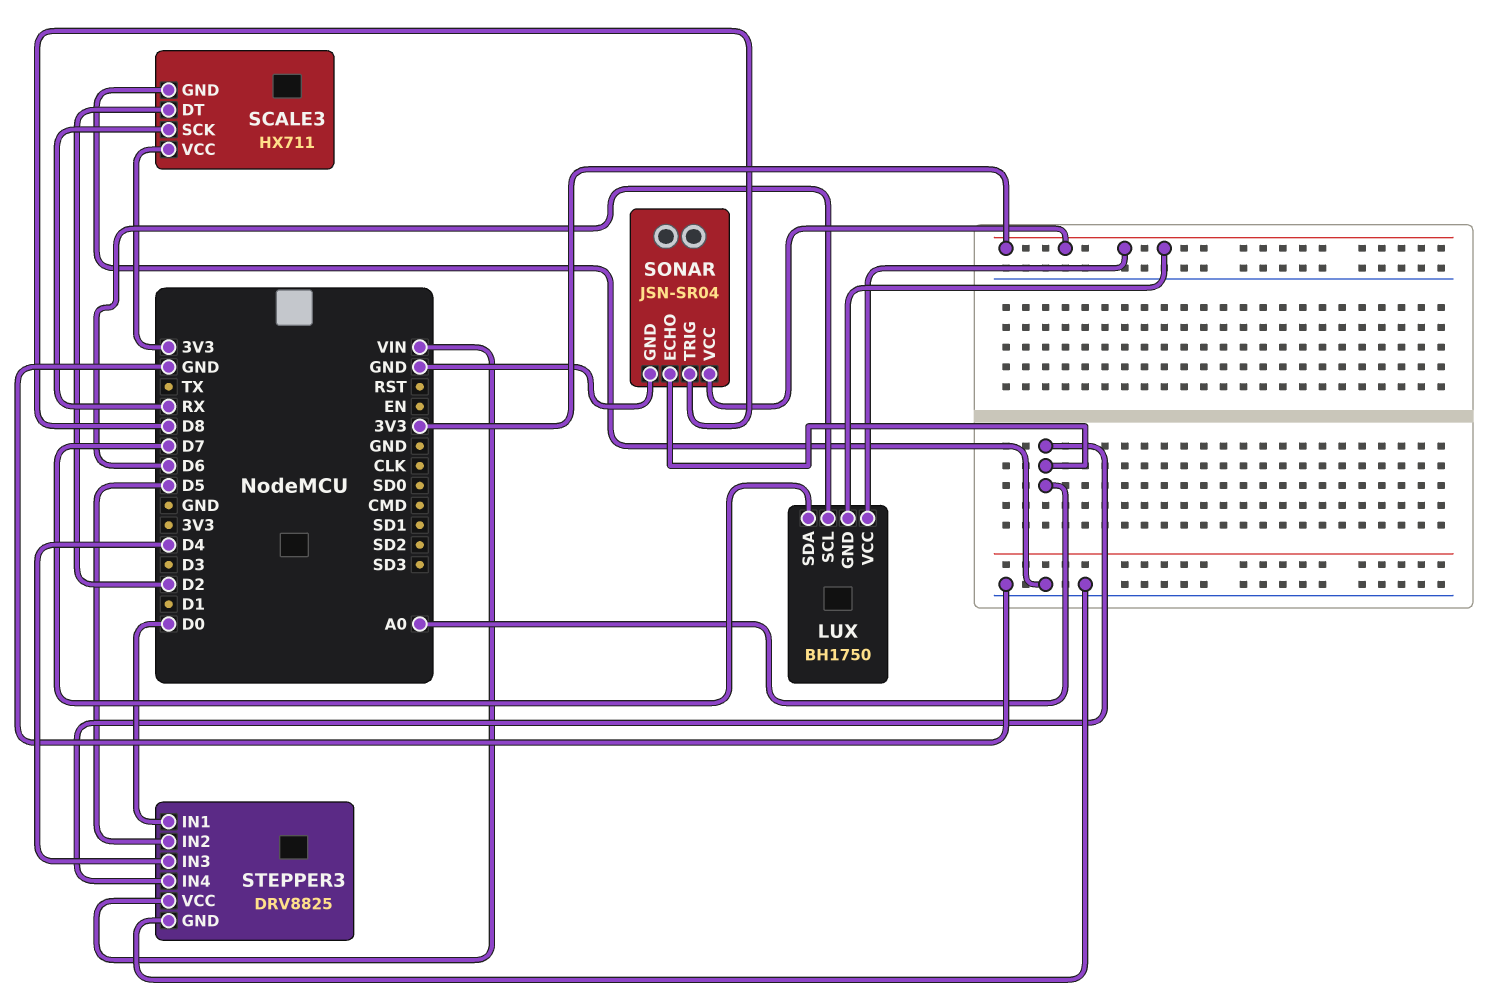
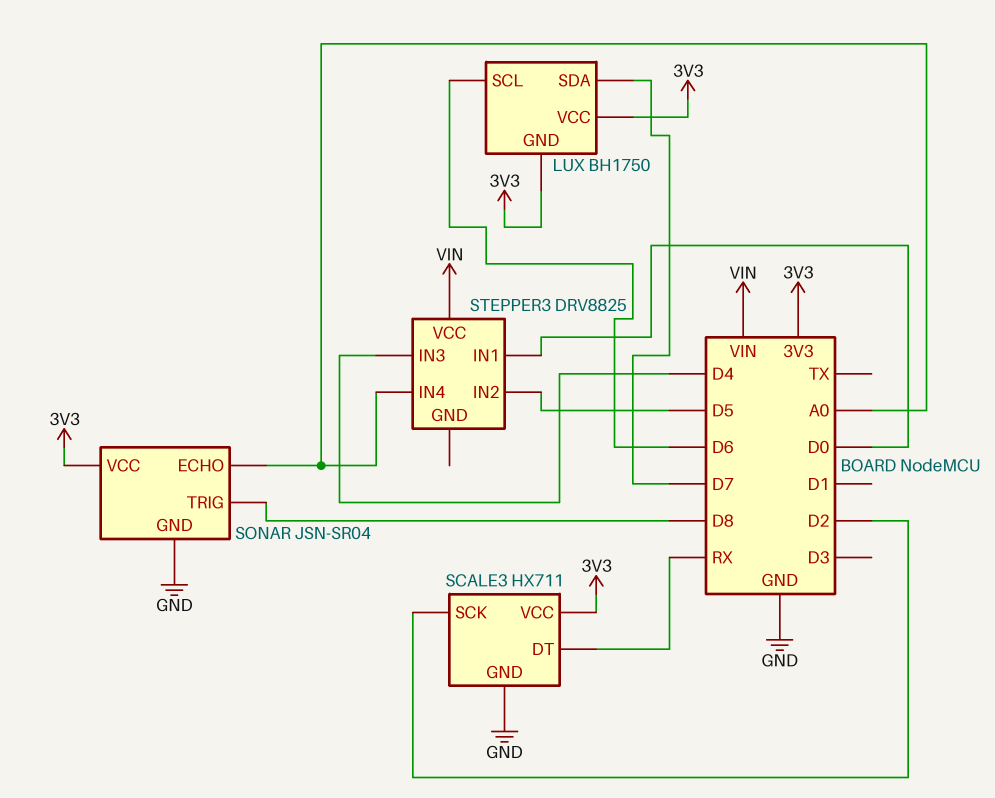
SCALE3 pin DT: D2 -> RX
SCALE3 pin SCK: RX -> D2
STEPPER3 pin GND: GND -> none

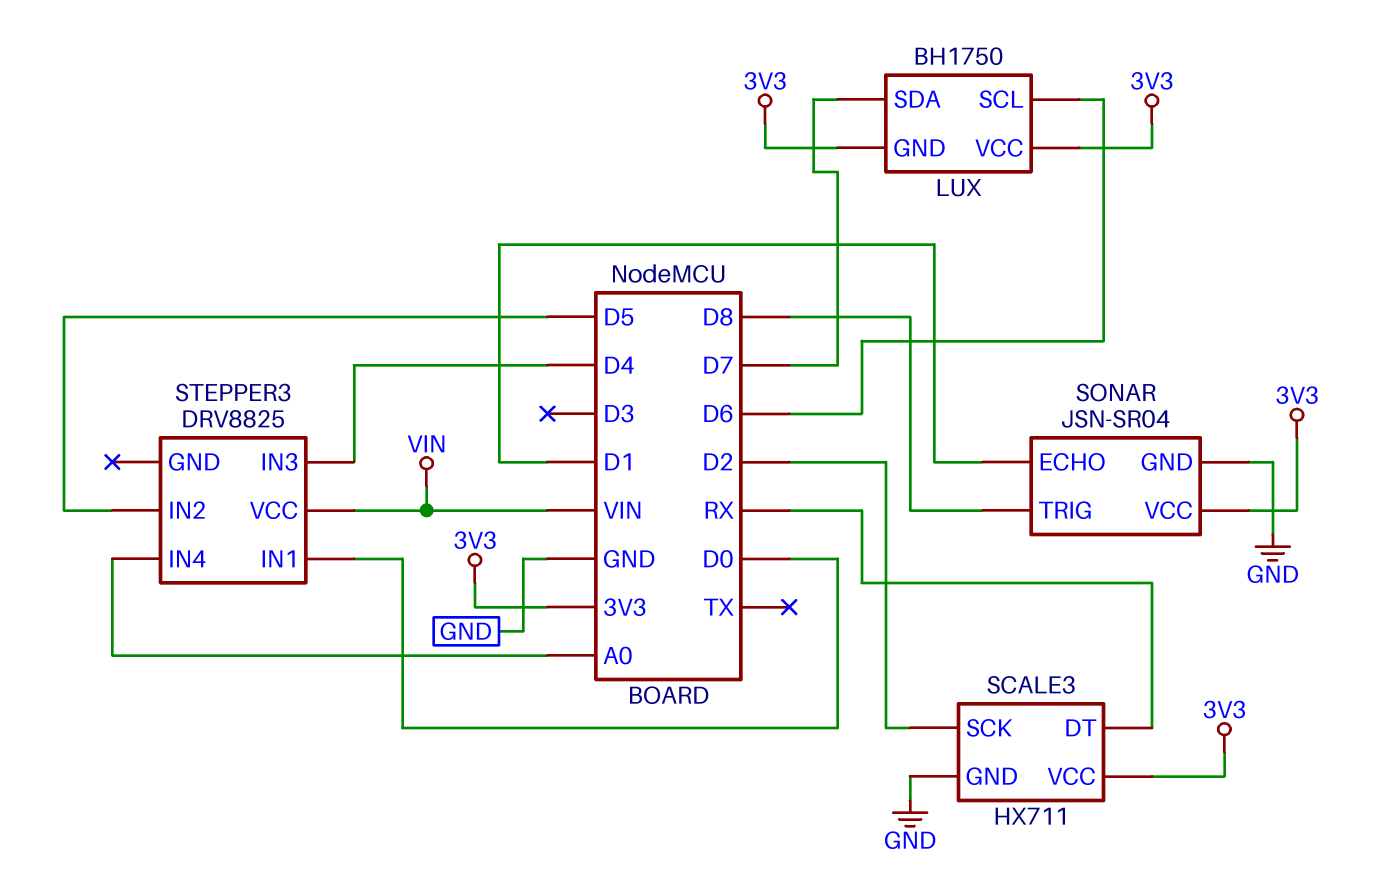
SONAR pin ECHO: A0 -> D1

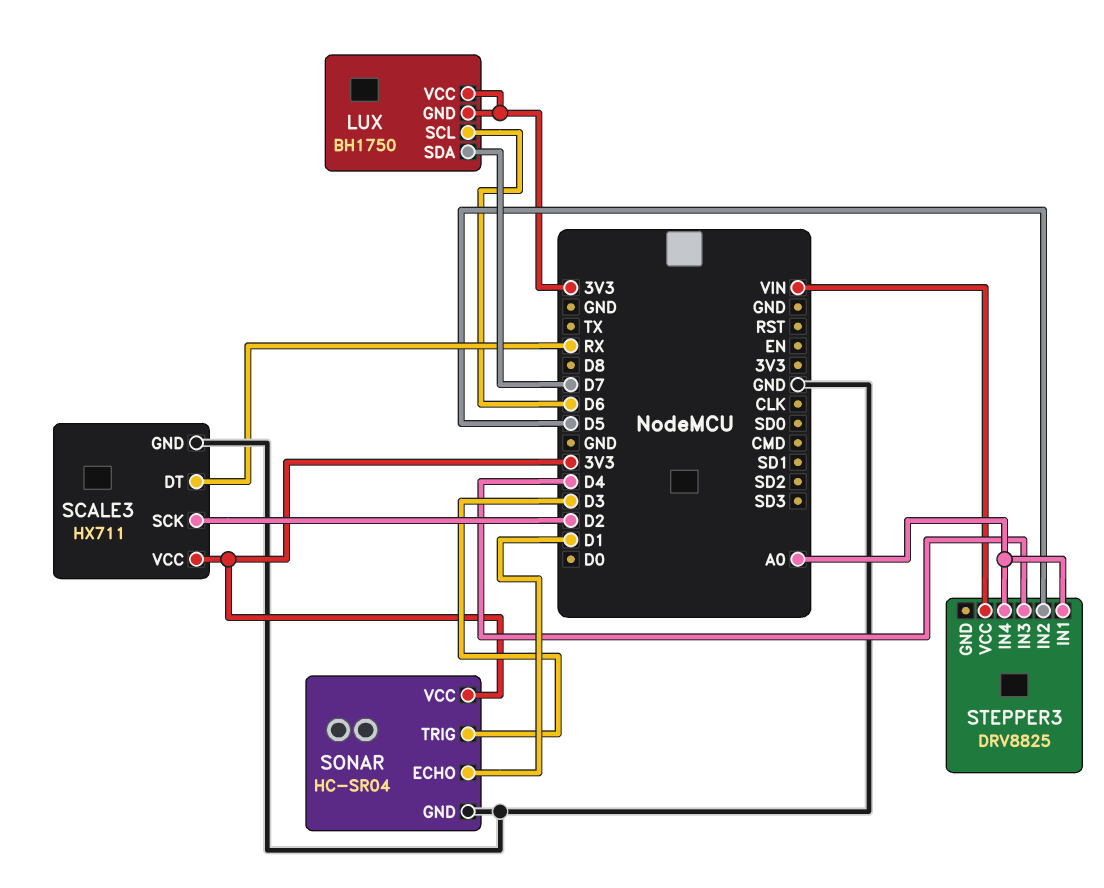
SONAR: JSN-SR04 -> HC-SR04
SONAR pin TRIG: D8 -> D3
STEPPER3 pin IN1: D0 -> A0

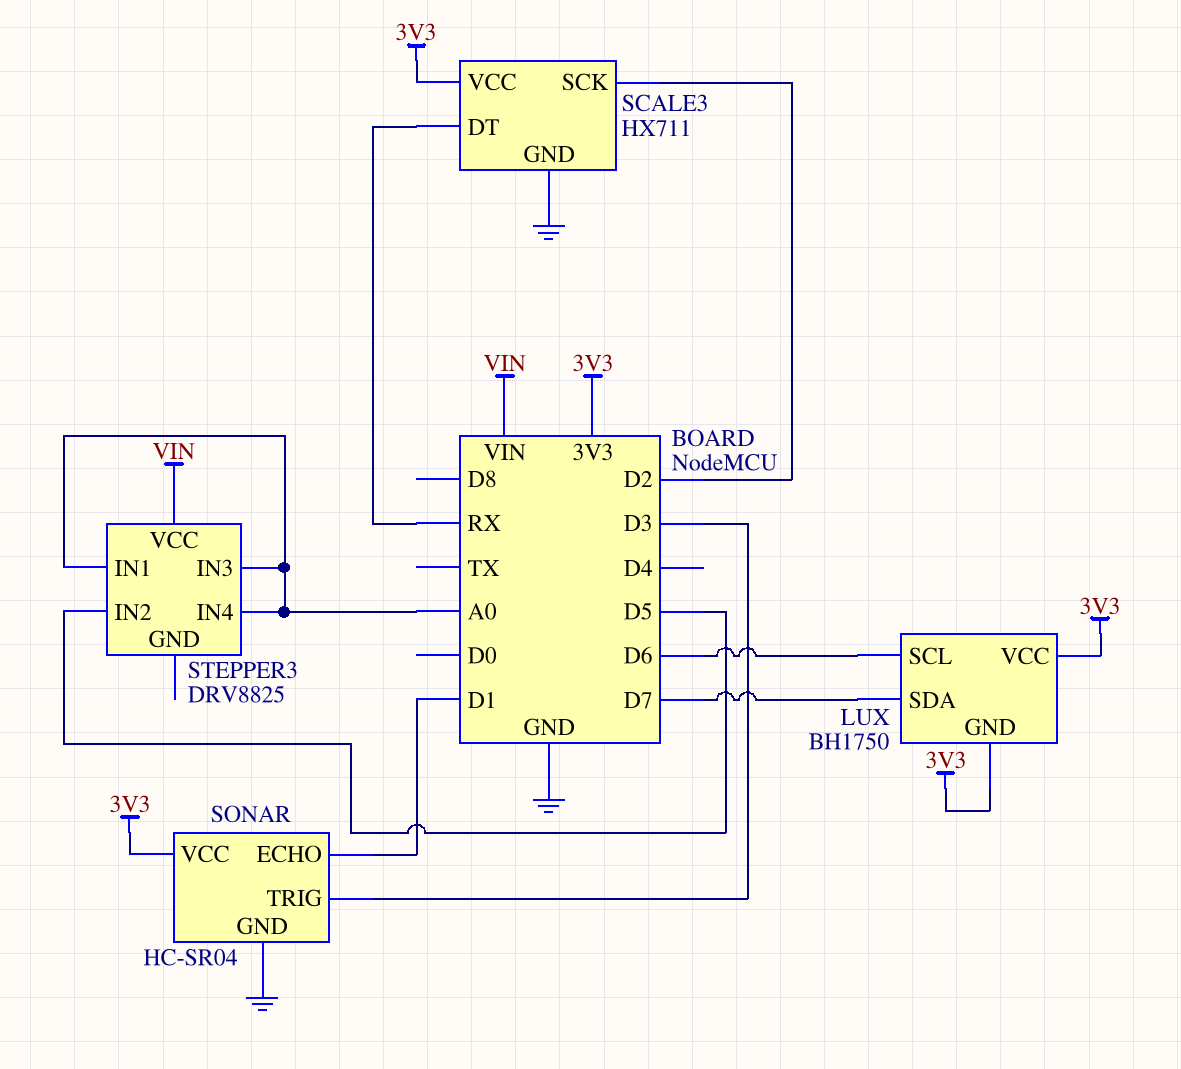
STEPPER3 pin IN3: D4 -> A0

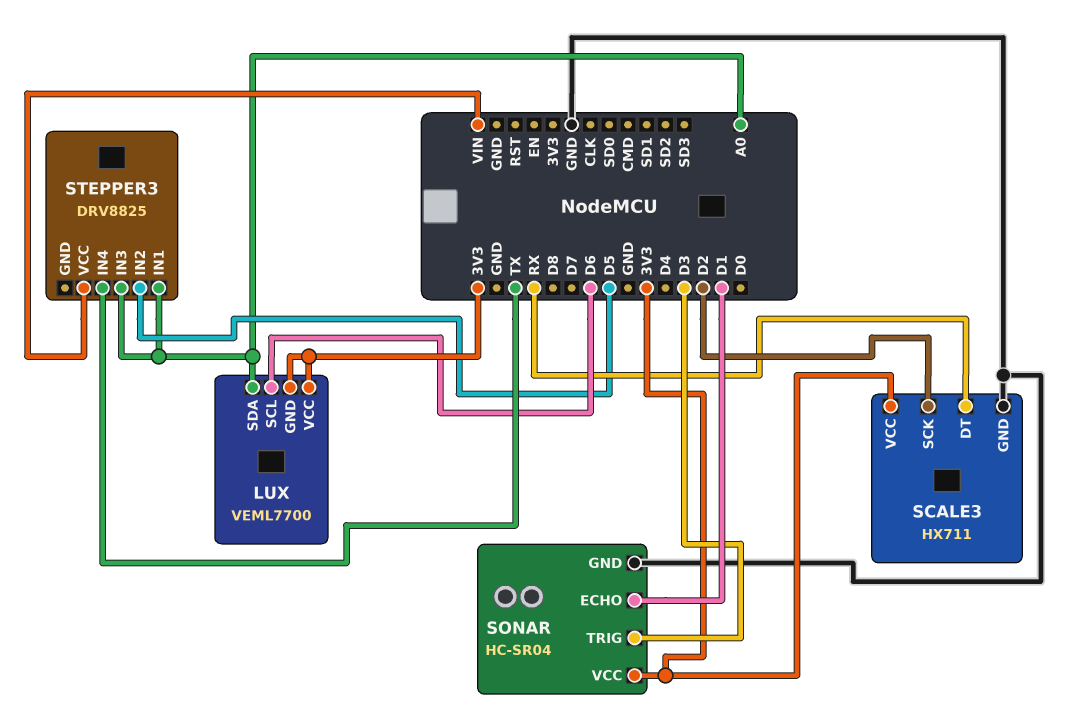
LUX: BH1750 -> VEML7700
LUX pin SDA: D7 -> A0
STEPPER3 pin IN4: A0 -> TX

